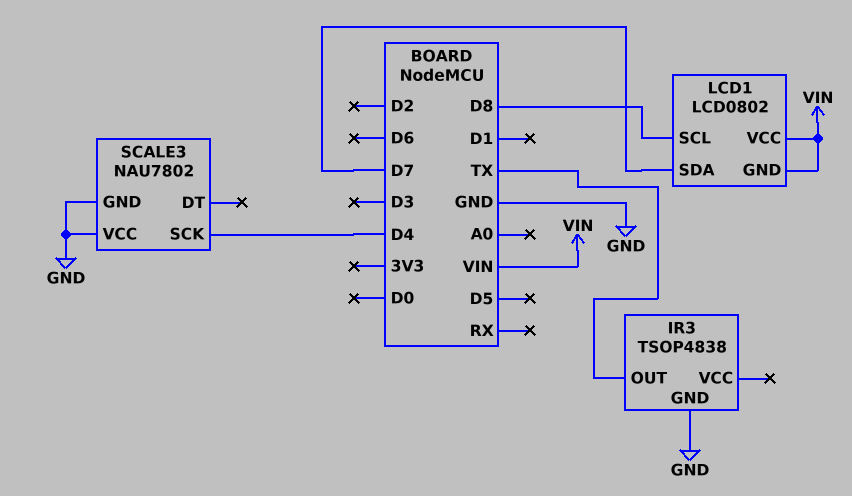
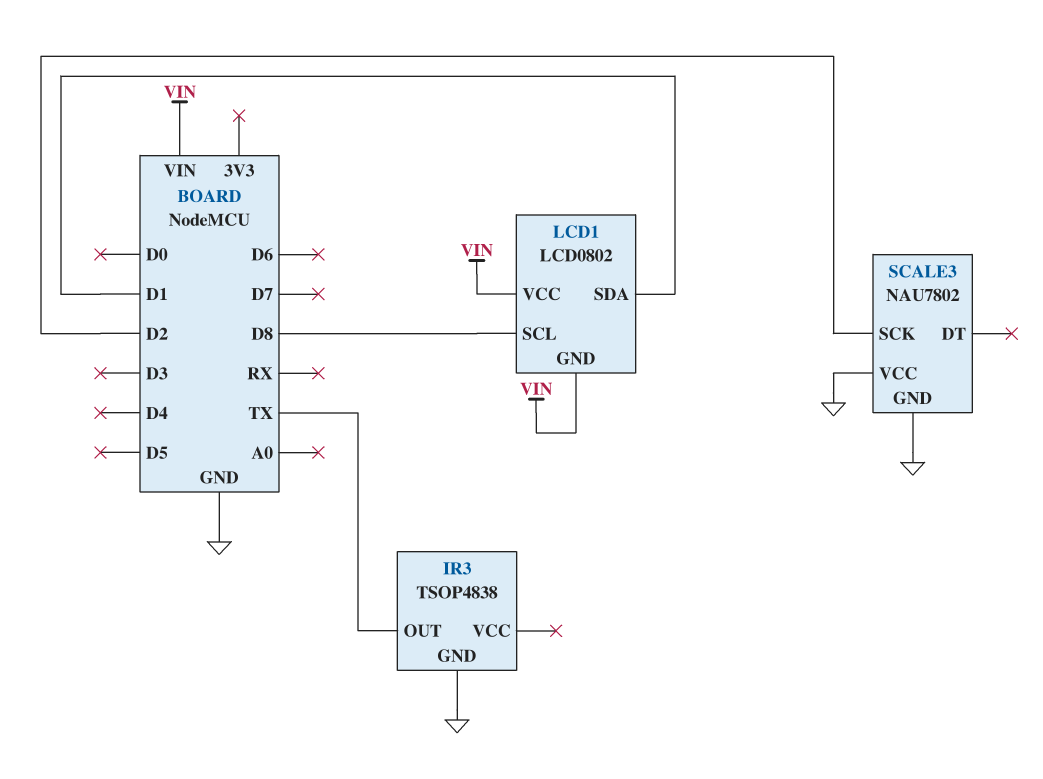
LCD1 pin SDA: D7 -> D1
SCALE3 pin SCK: D4 -> D2

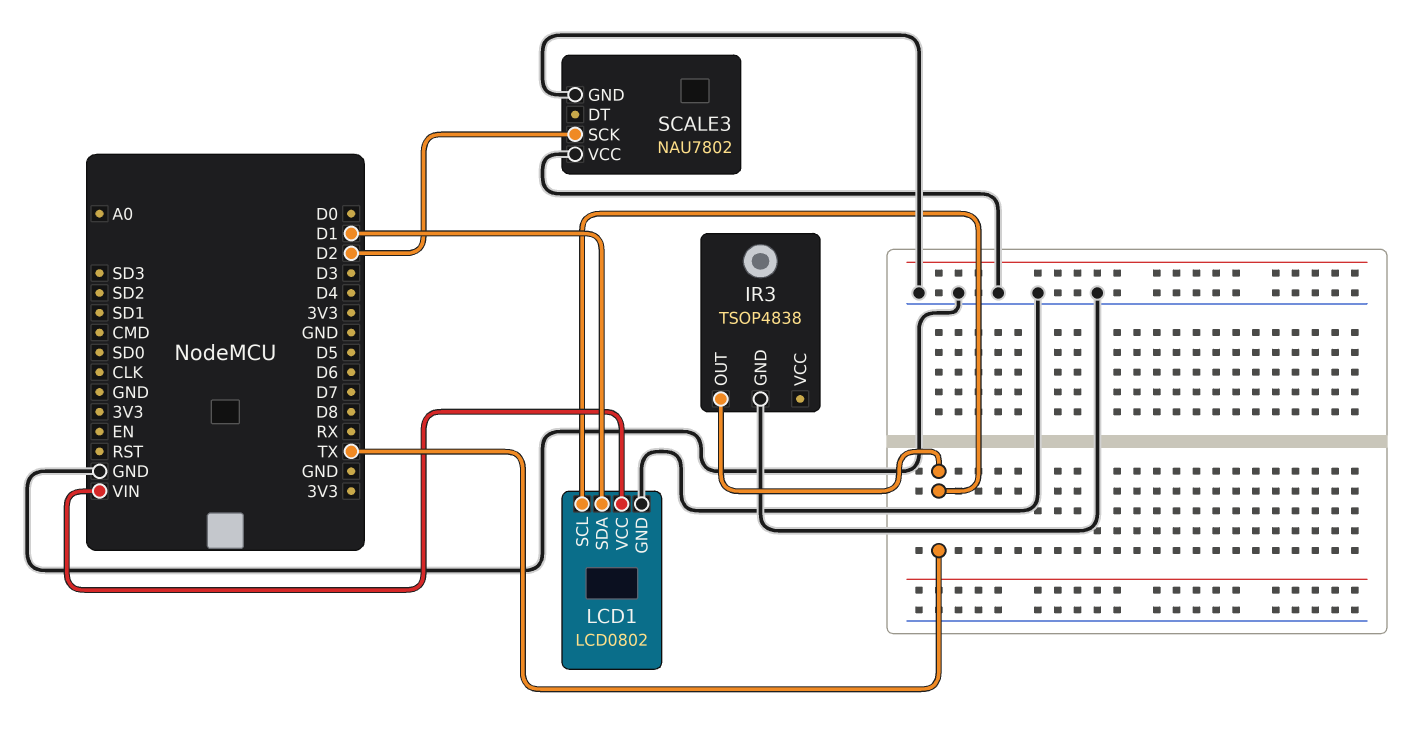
LCD1 pin GND: VIN -> GND
LCD1 pin SCL: D8 -> TX

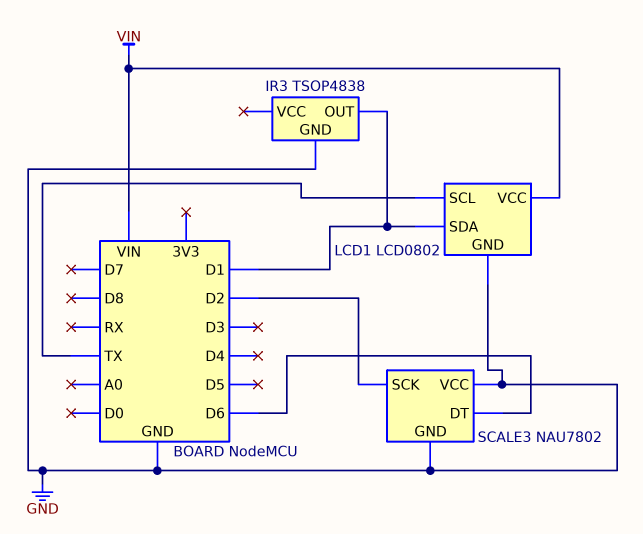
IR3 pin OUT: TX -> D1
SCALE3 pin DT: none -> D6

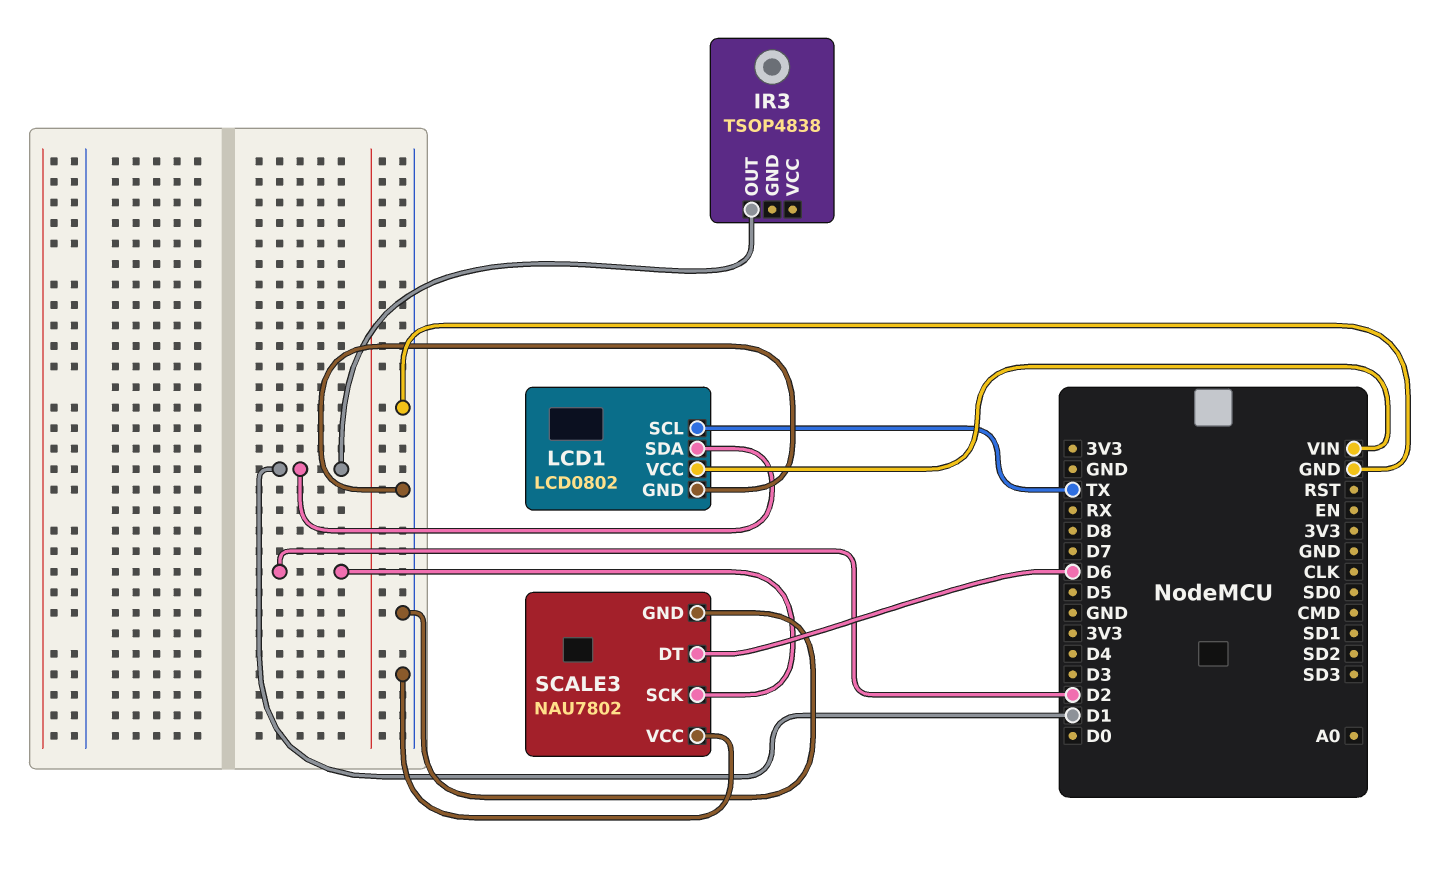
IR3 pin GND: GND -> none

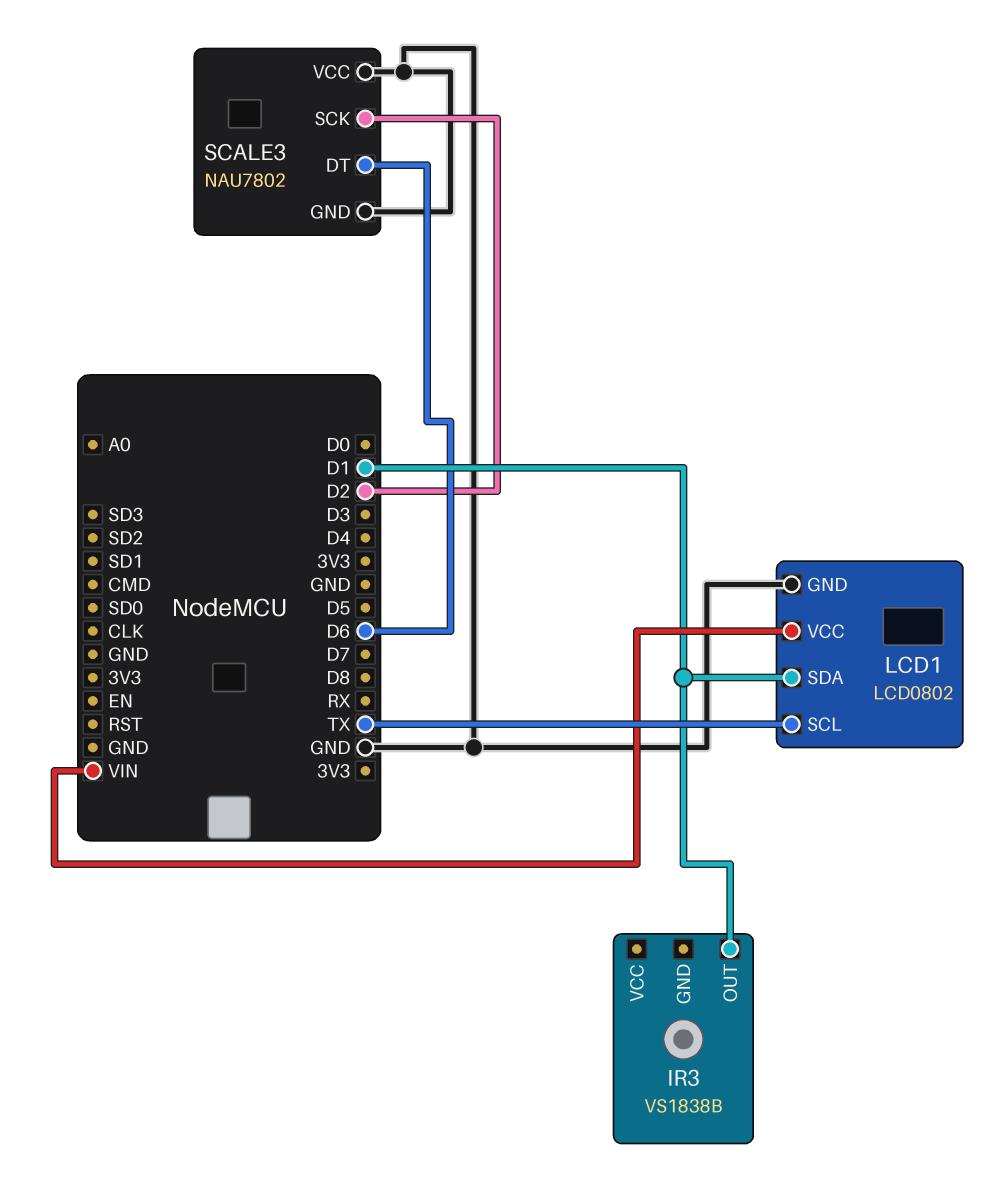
IR3: TSOP4838 -> VS1838B

